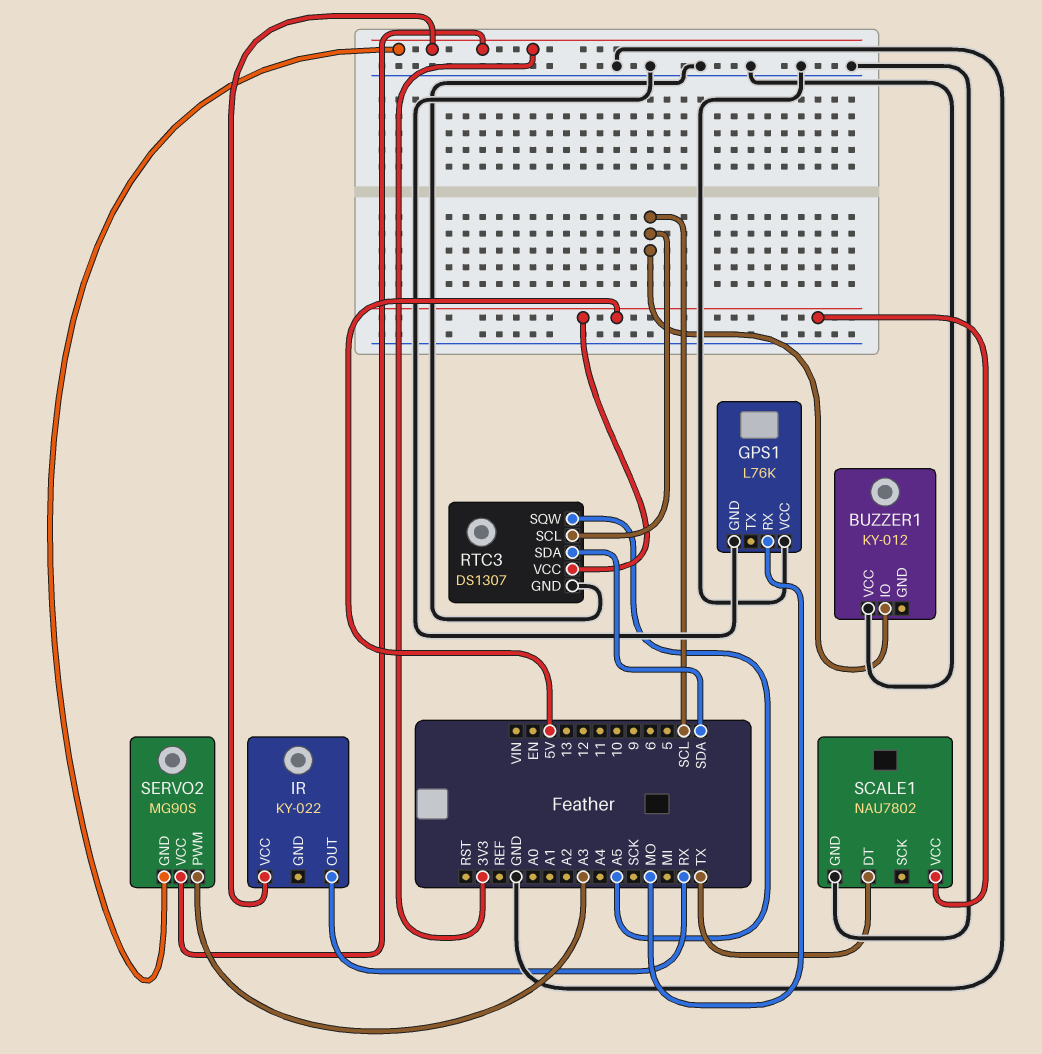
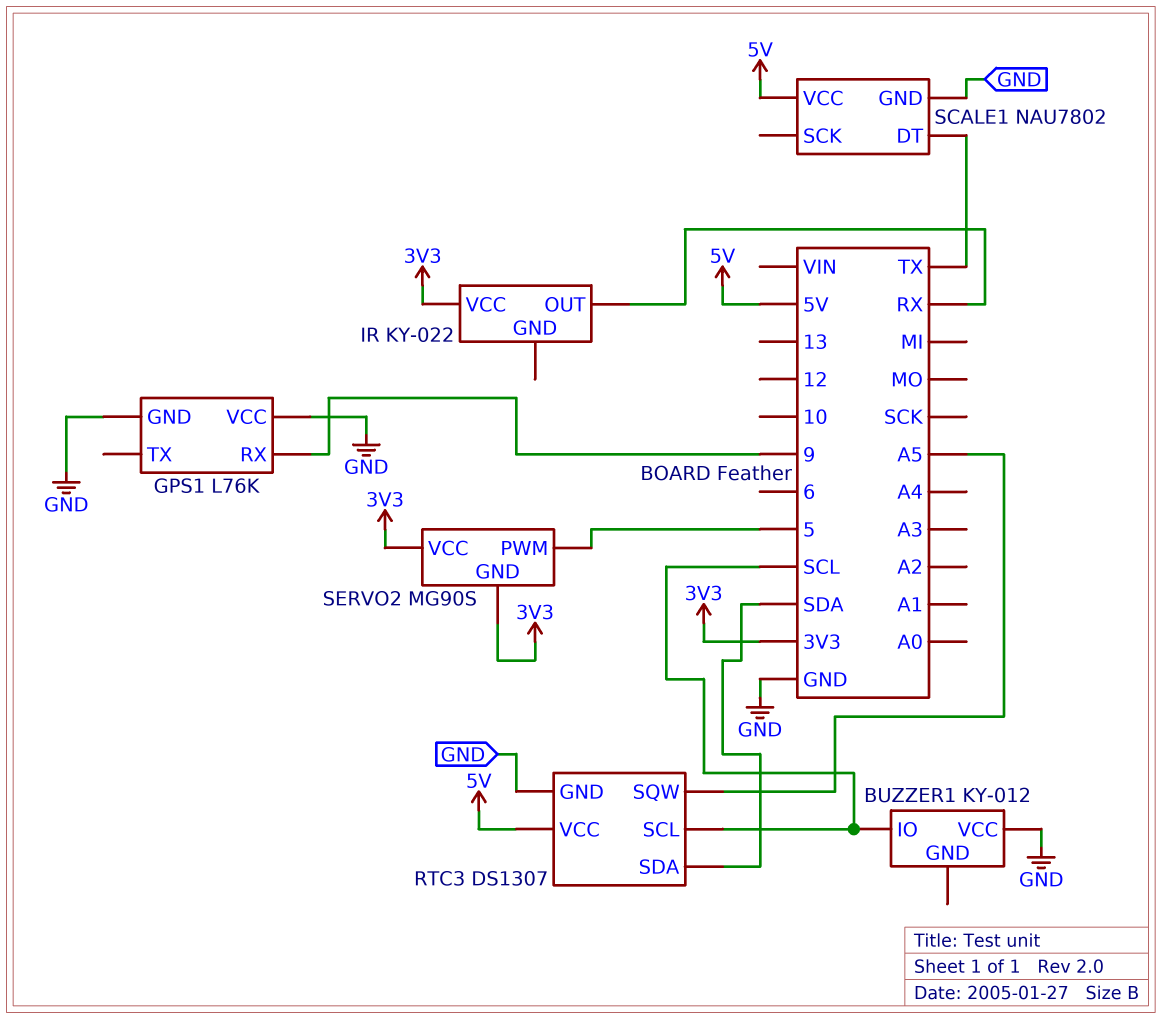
GPS1 pin RX: MO -> 9
SERVO2 pin PWM: A3 -> 5

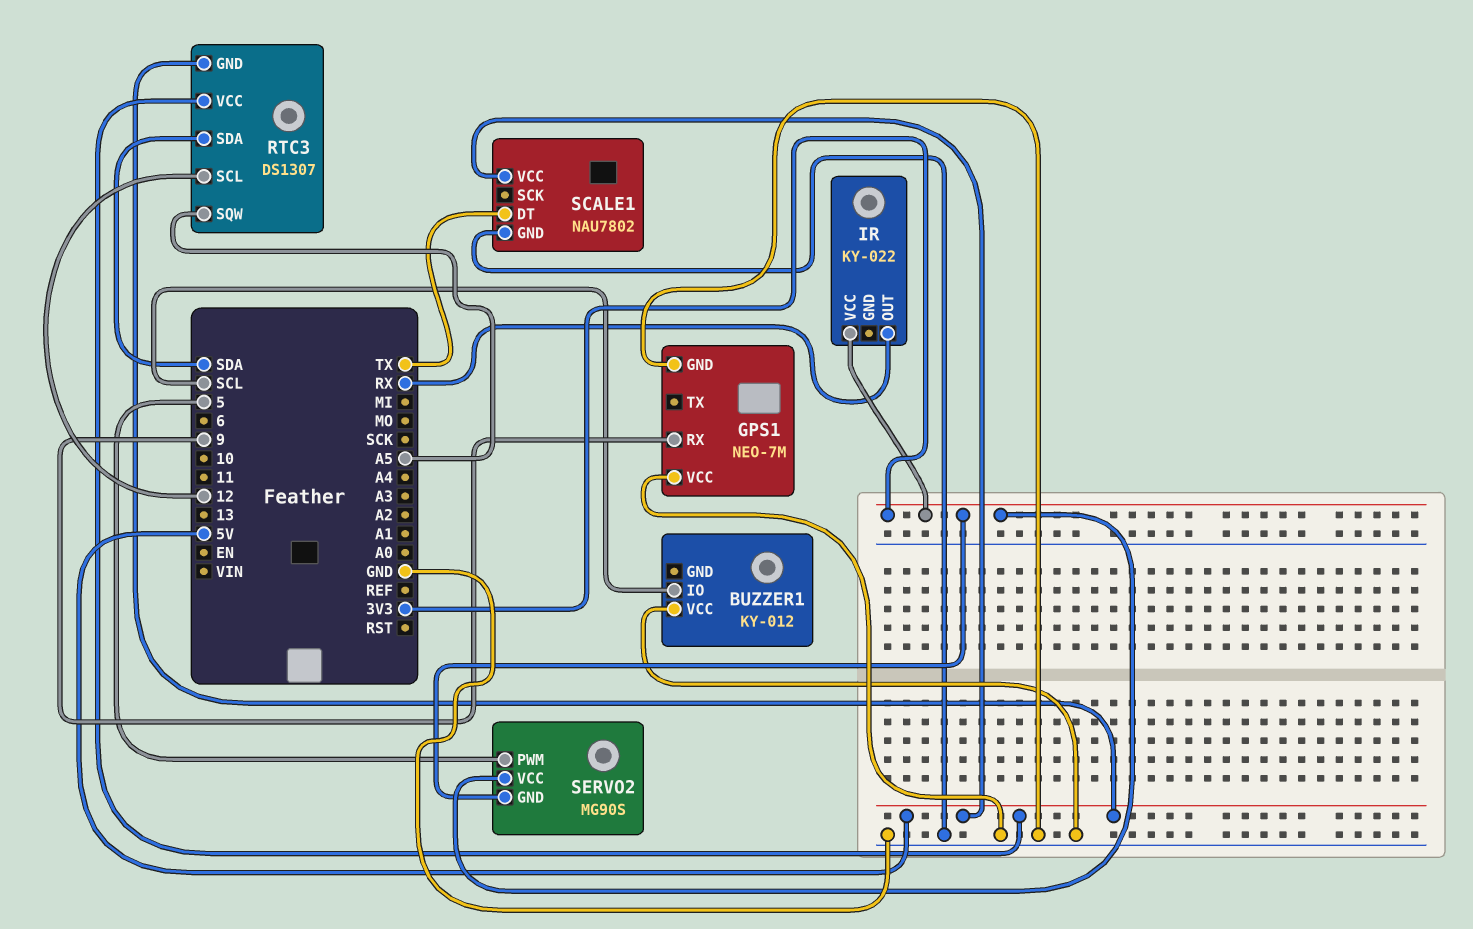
GPS1: L76K -> NEO-7M
RTC3 pin GND: GND -> 5V
RTC3 pin SCL: SCL -> 12

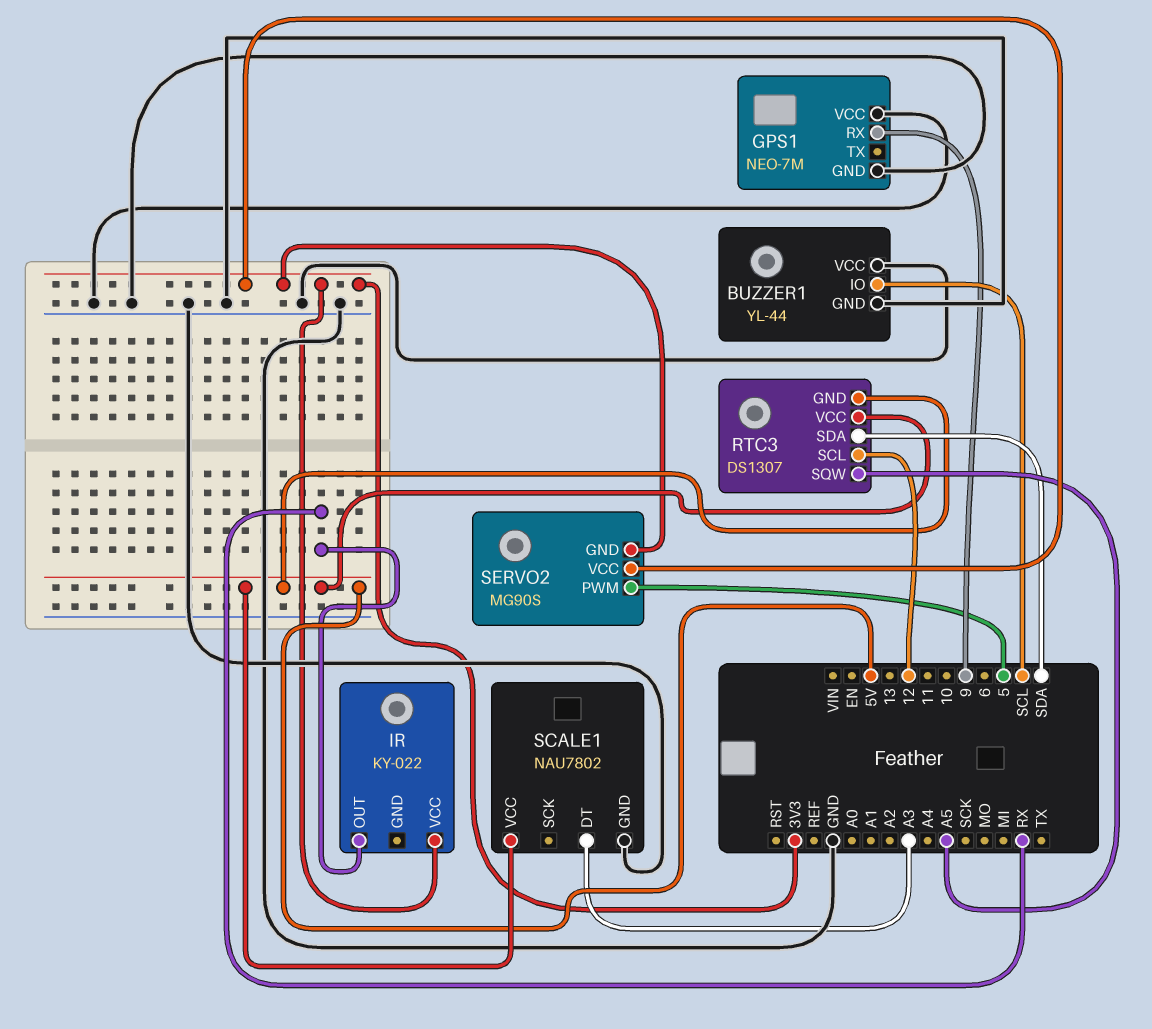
BUZZER1: KY-012 -> YL-44
BUZZER1 pin GND: none -> GND
SCALE1 pin DT: TX -> A3

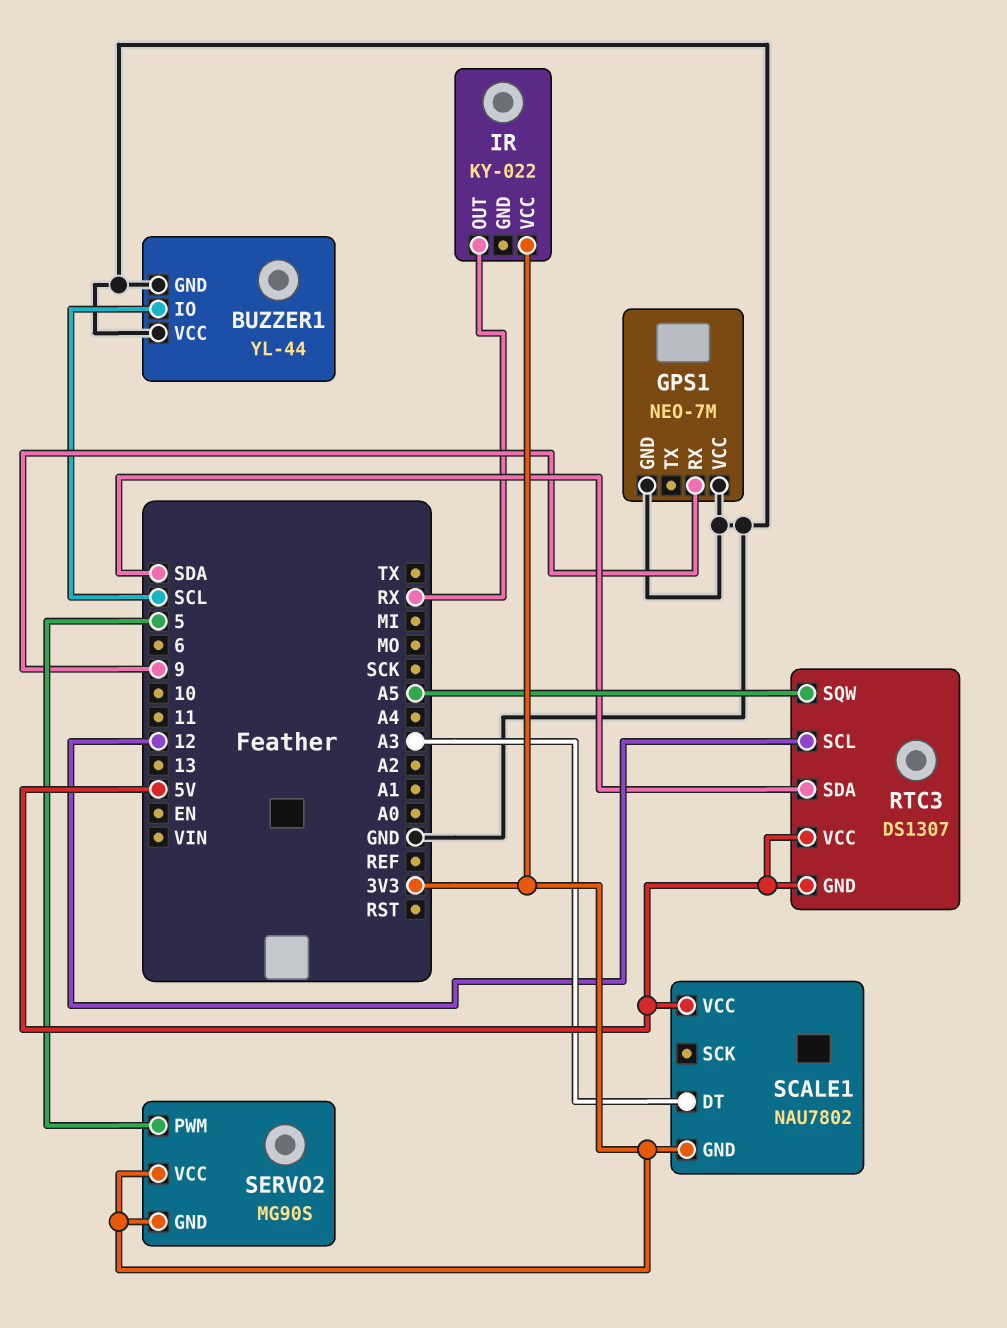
SCALE1 pin GND: GND -> 3V3

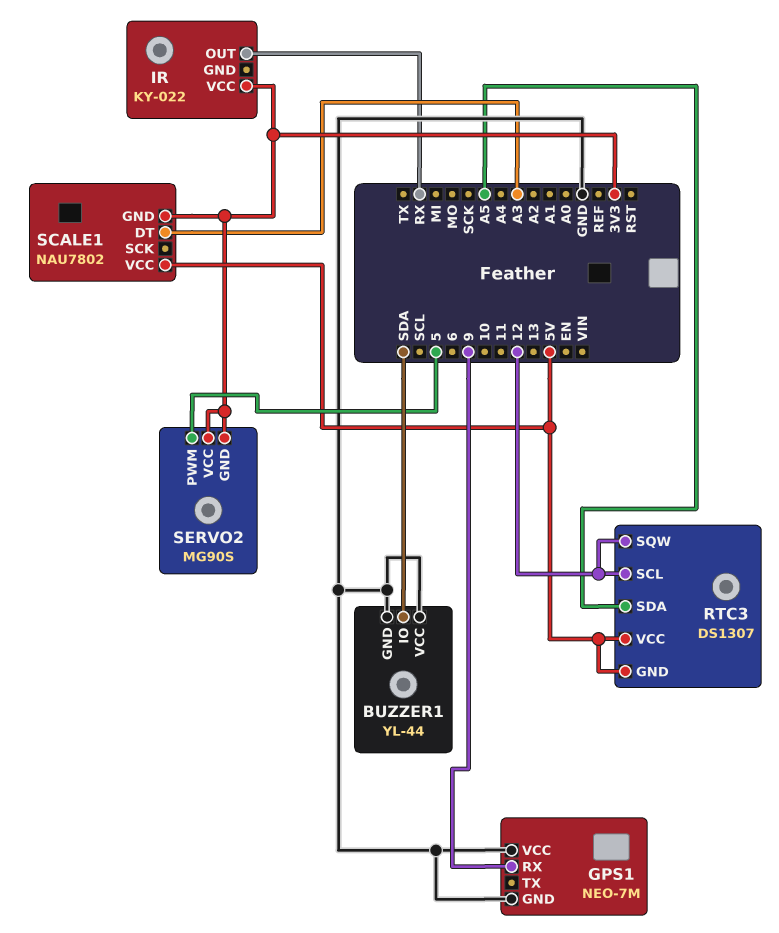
BUZZER1 pin IO: SCL -> SDA
RTC3 pin SDA: SDA -> A5
RTC3 pin SQW: A5 -> 12

